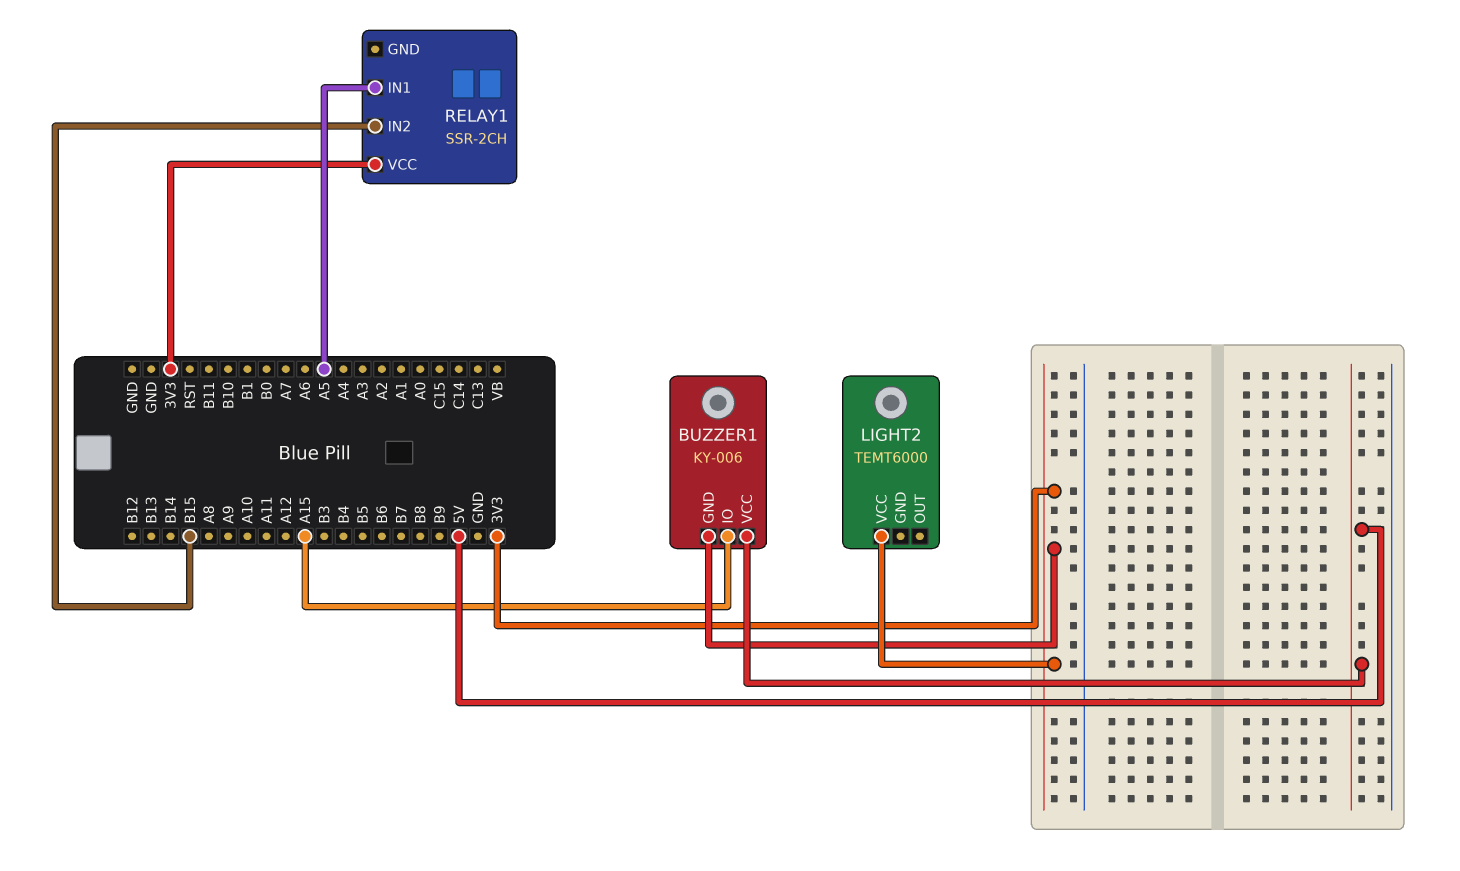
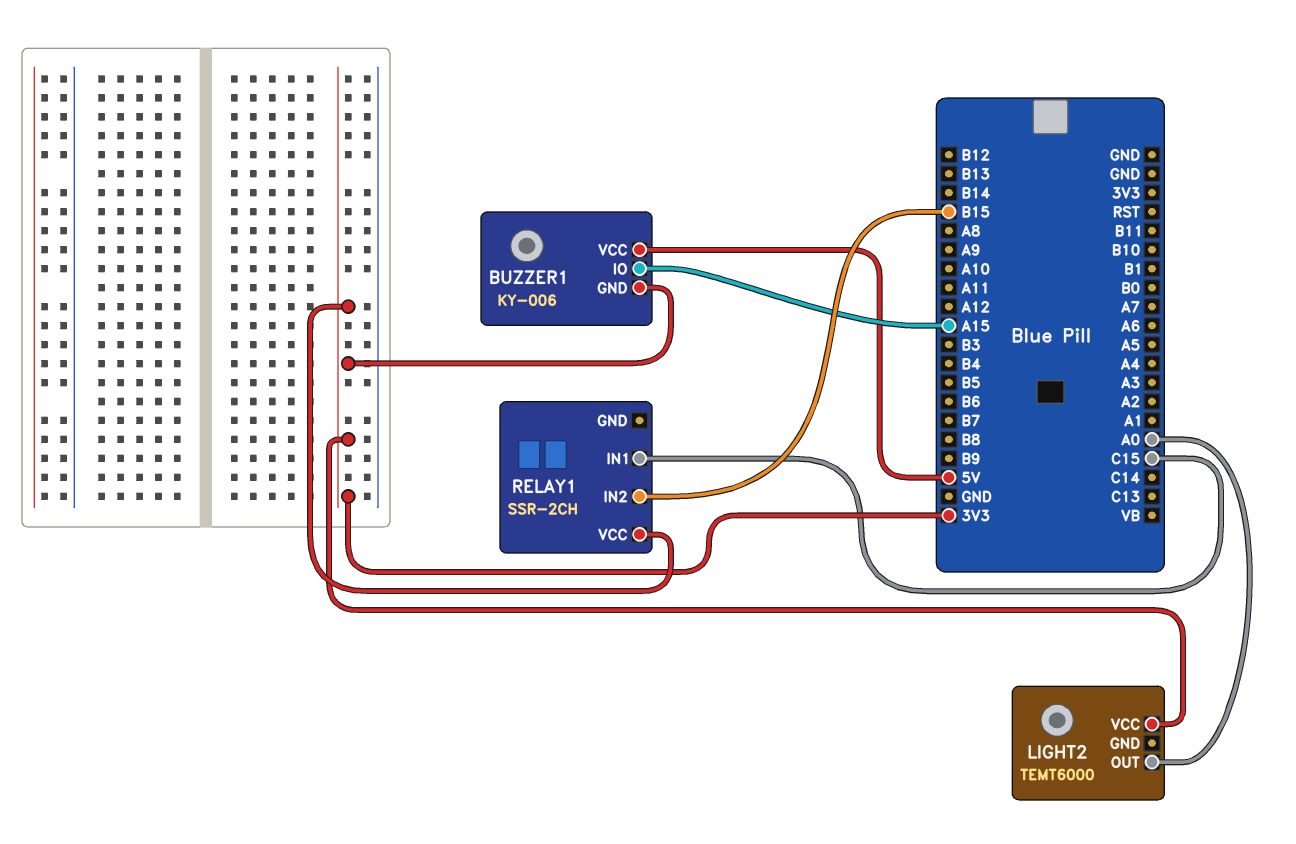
LIGHT2 pin OUT: none -> A0
RELAY1 pin IN1: A5 -> C15

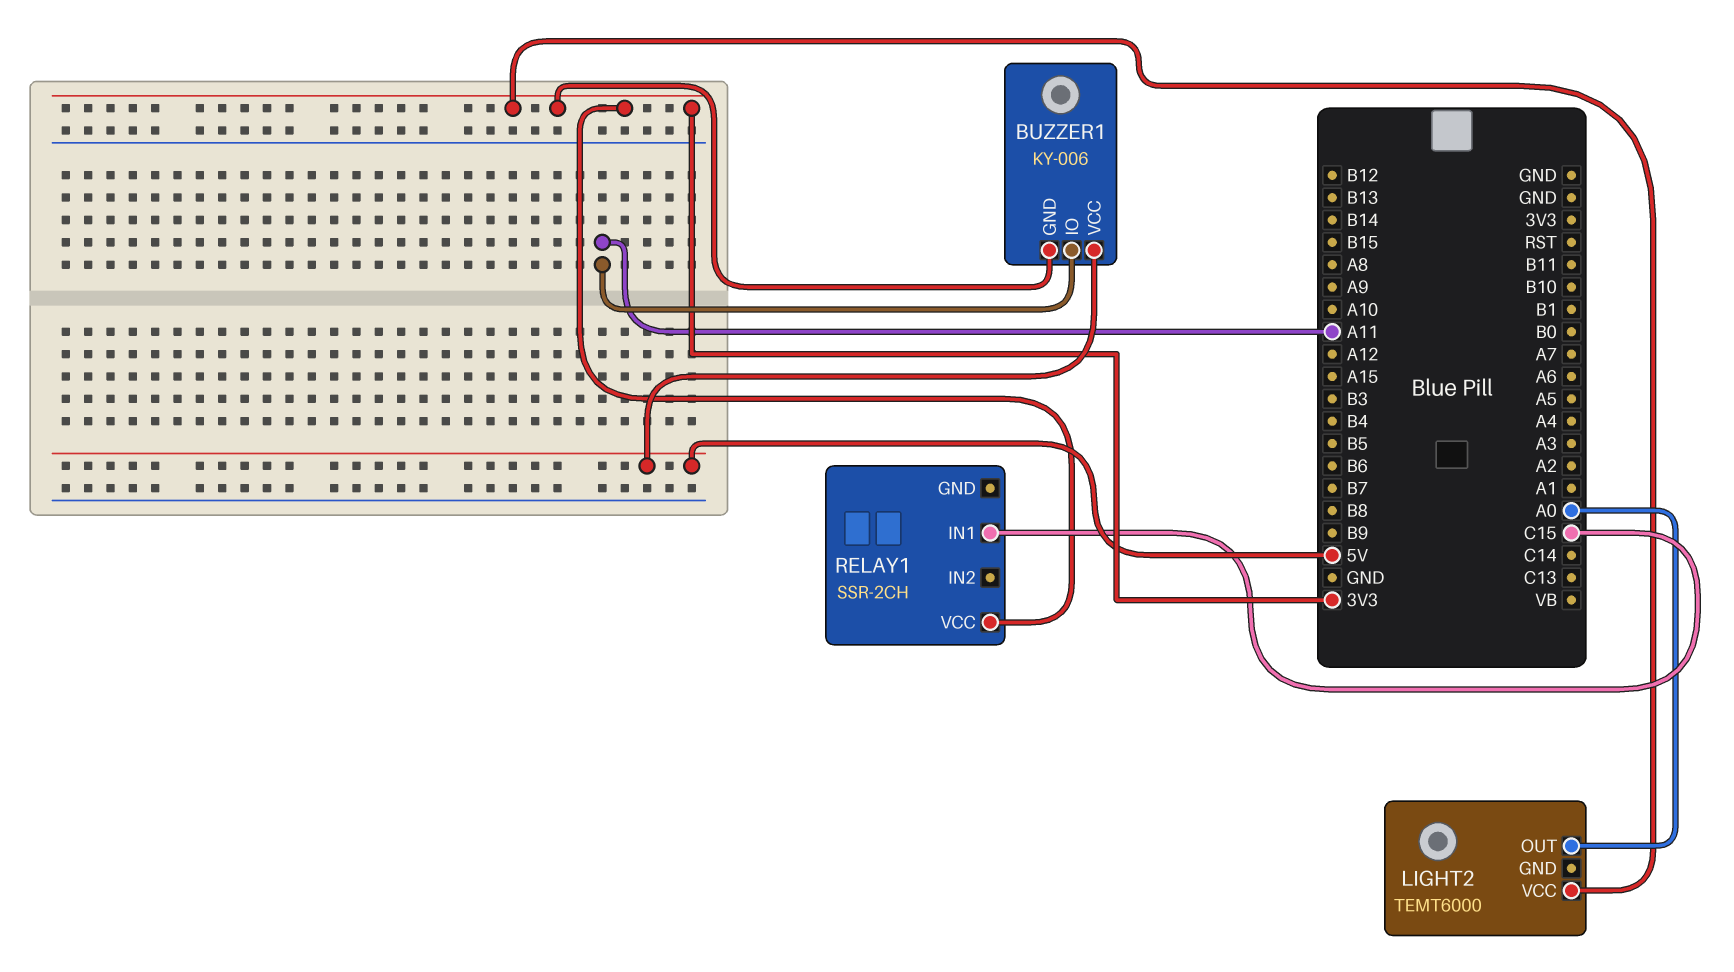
BUZZER1 pin IO: A15 -> A11
RELAY1 pin IN2: B15 -> none

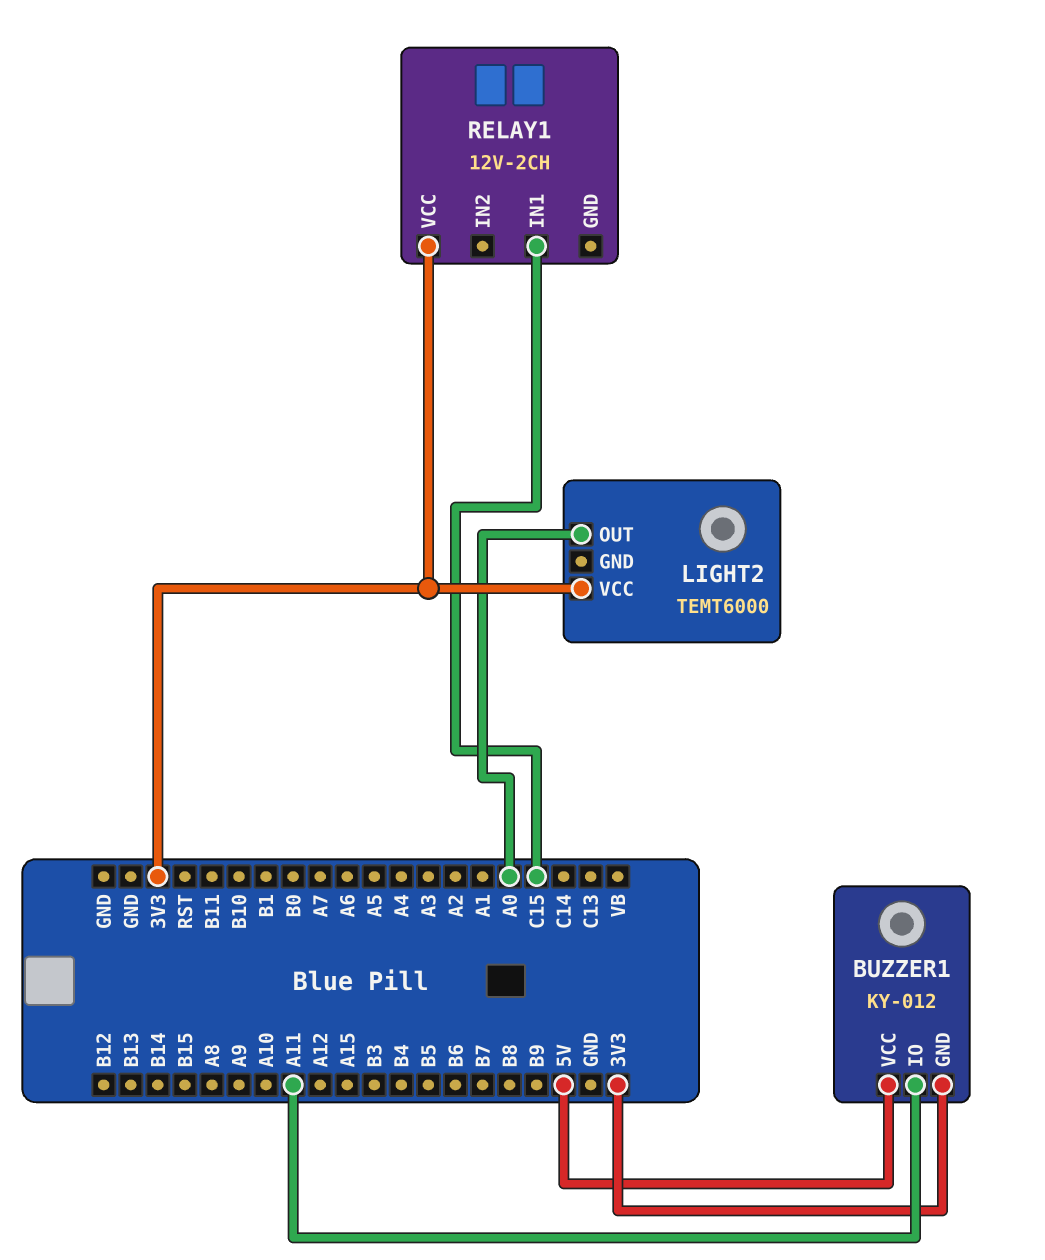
BUZZER1: KY-006 -> KY-012
RELAY1: SSR-2CH -> 12V-2CH

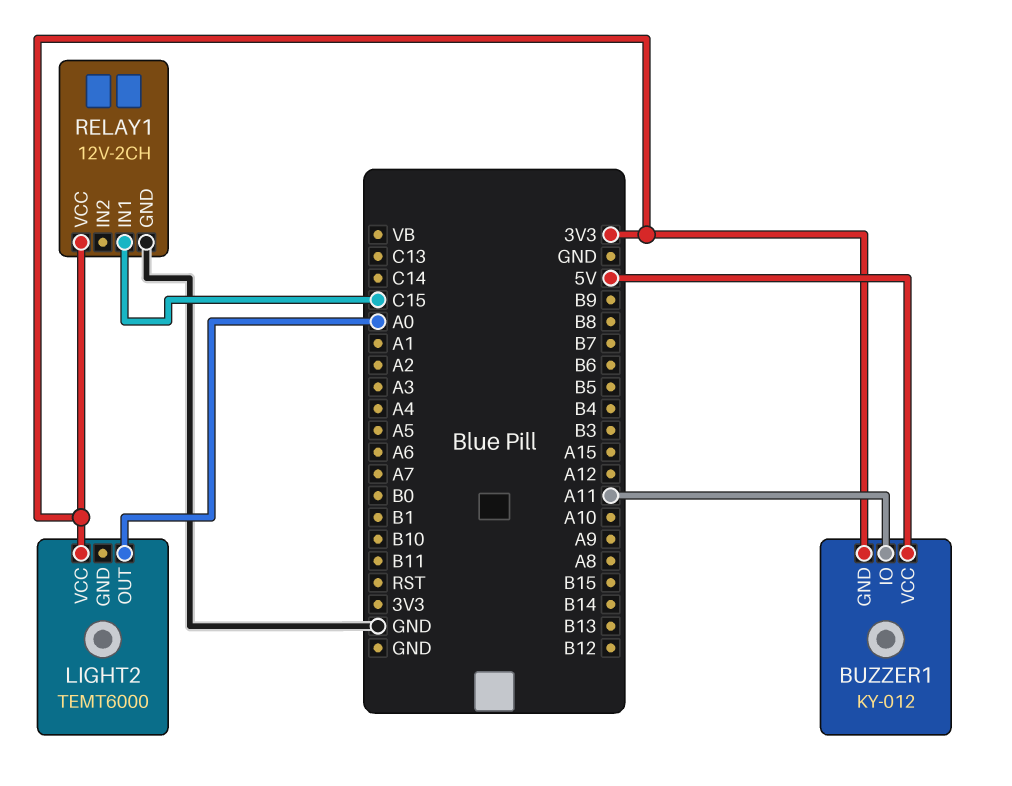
RELAY1 pin GND: none -> GND

